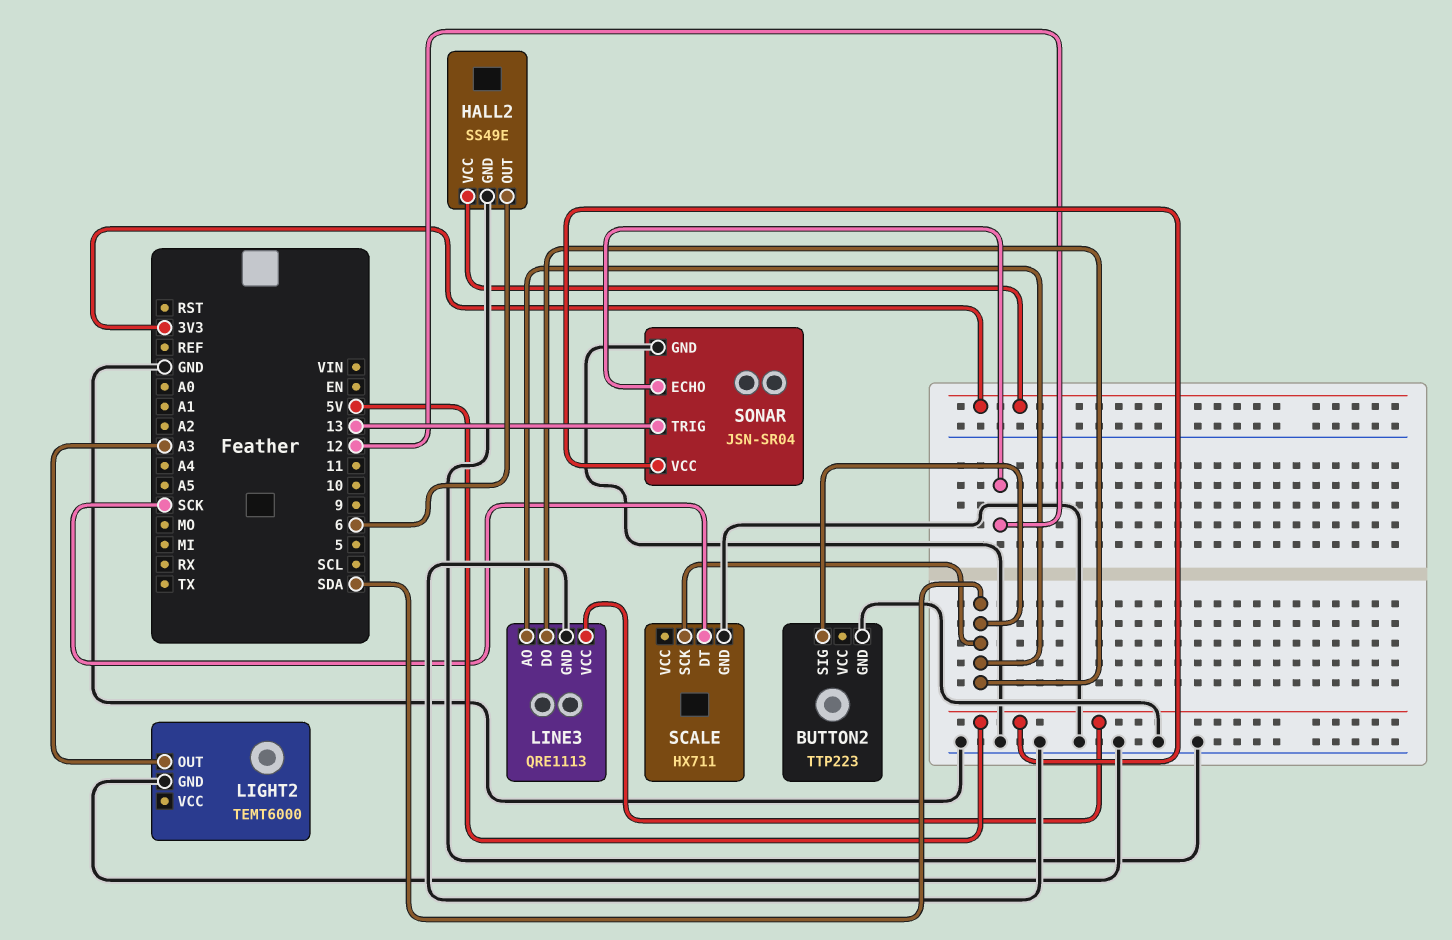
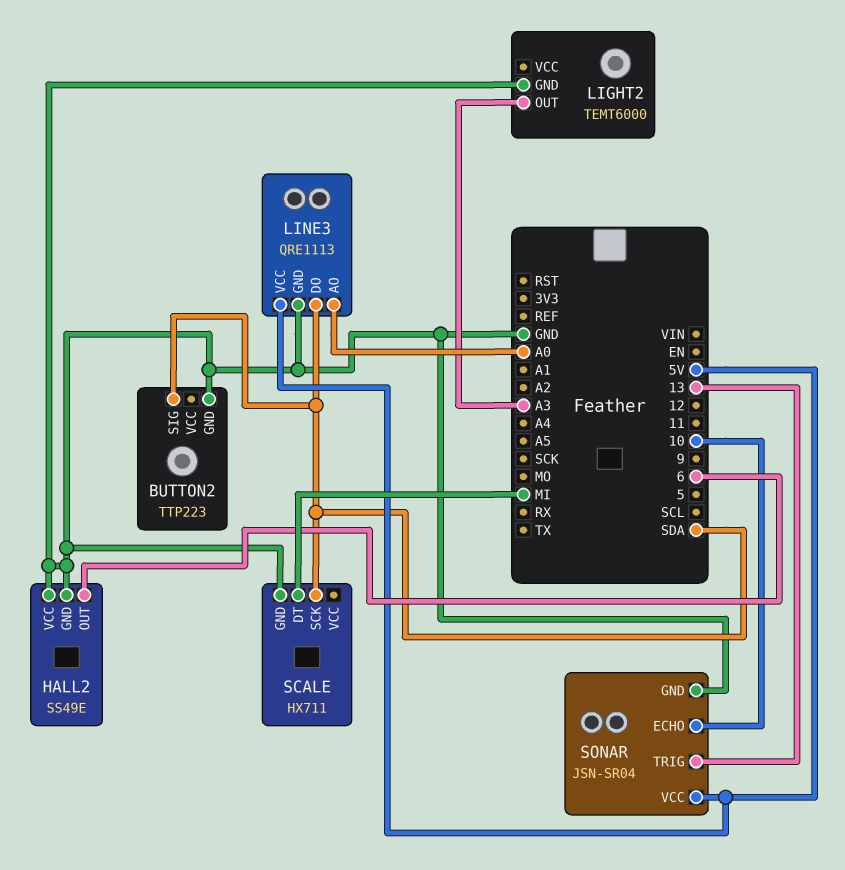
HALL2 pin VCC: 3V3 -> GND
LINE3 pin AO: SDA -> A0
SCALE pin DT: SCK -> MI
SONAR pin ECHO: 12 -> 10

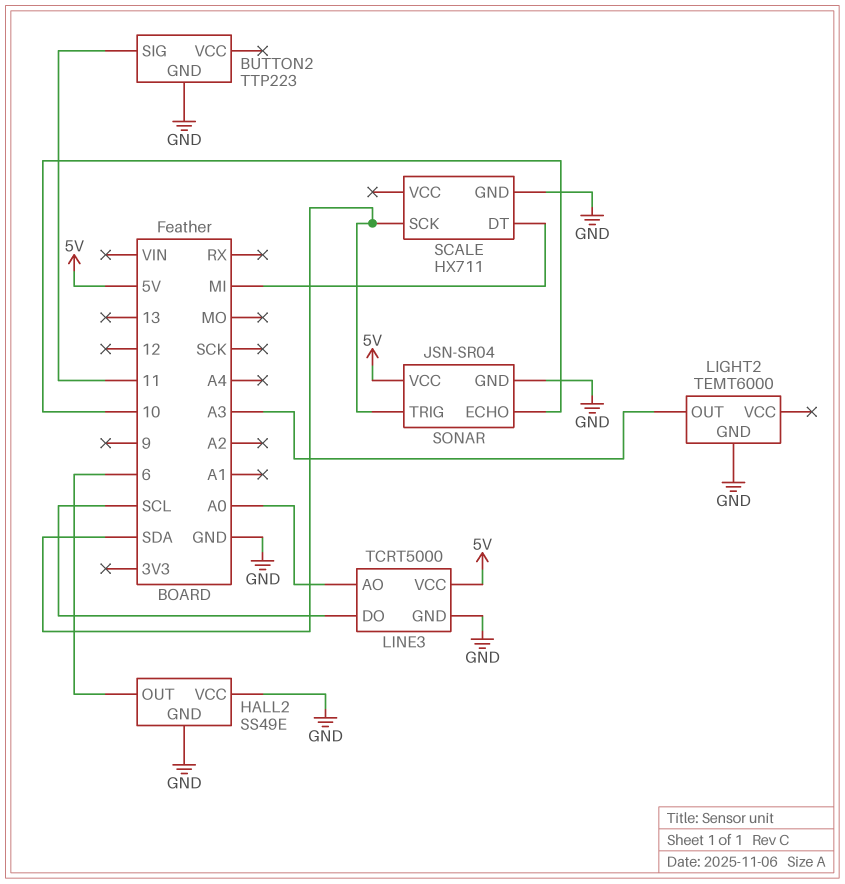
BUTTON2 pin SIG: SDA -> 11
LINE3: QRE1113 -> TCRT5000
LINE3 pin DO: SDA -> SCL
SONAR pin TRIG: 13 -> SDA

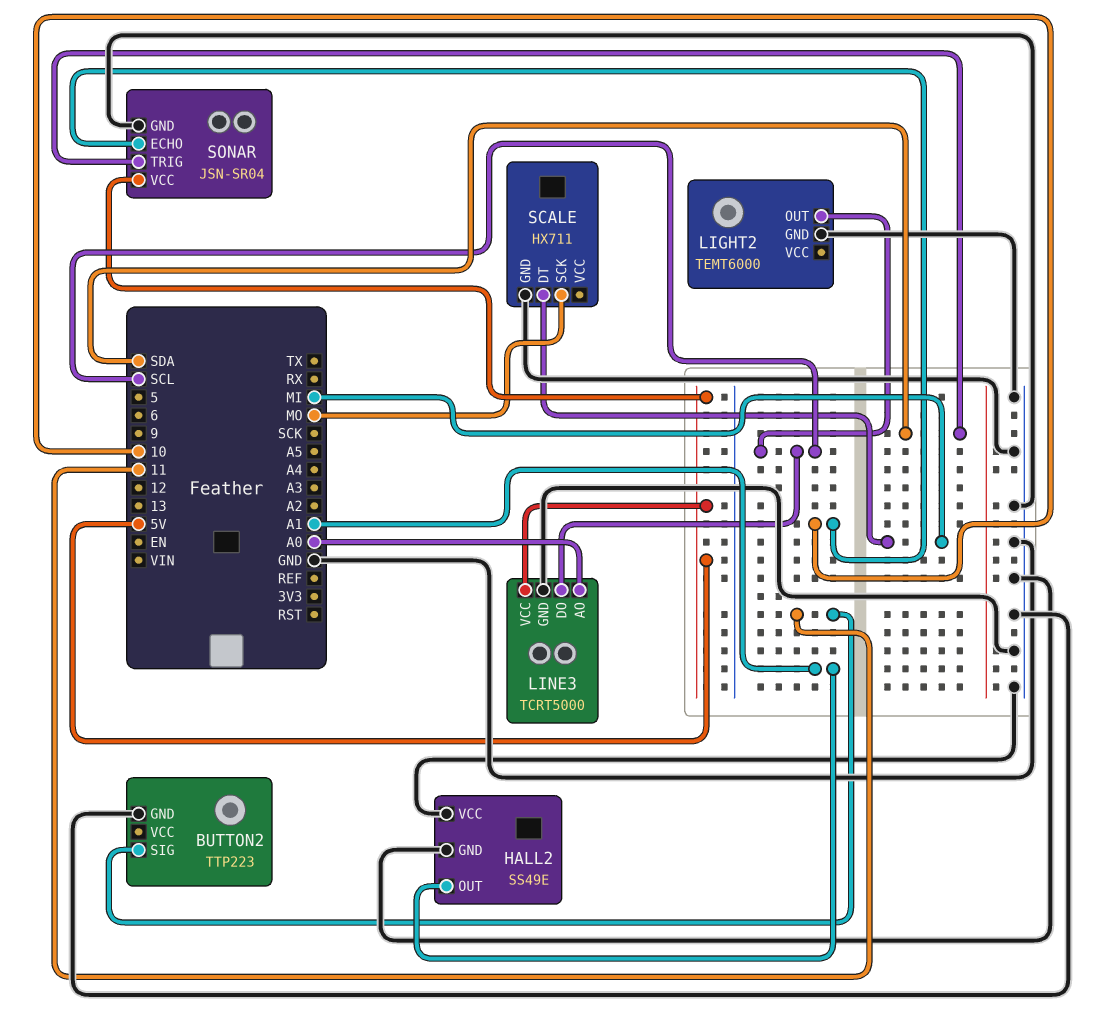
HALL2 pin OUT: 6 -> A1
LIGHT2 pin OUT: A3 -> SCL
SCALE pin SCK: SDA -> MO

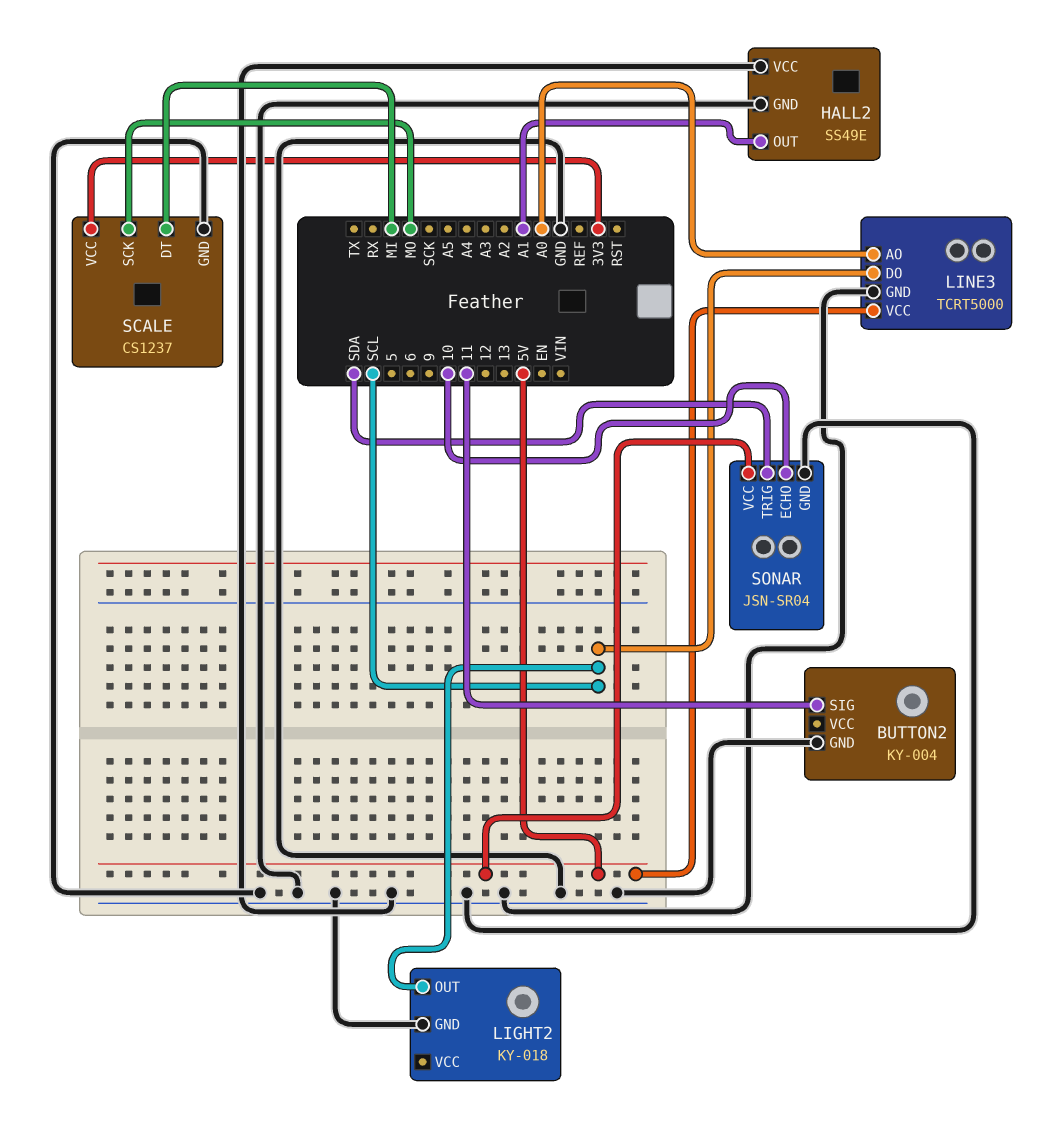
BUTTON2: TTP223 -> KY-004
LIGHT2: TEMT6000 -> KY-018
SCALE: HX711 -> CS1237
SCALE pin VCC: none -> 3V3

